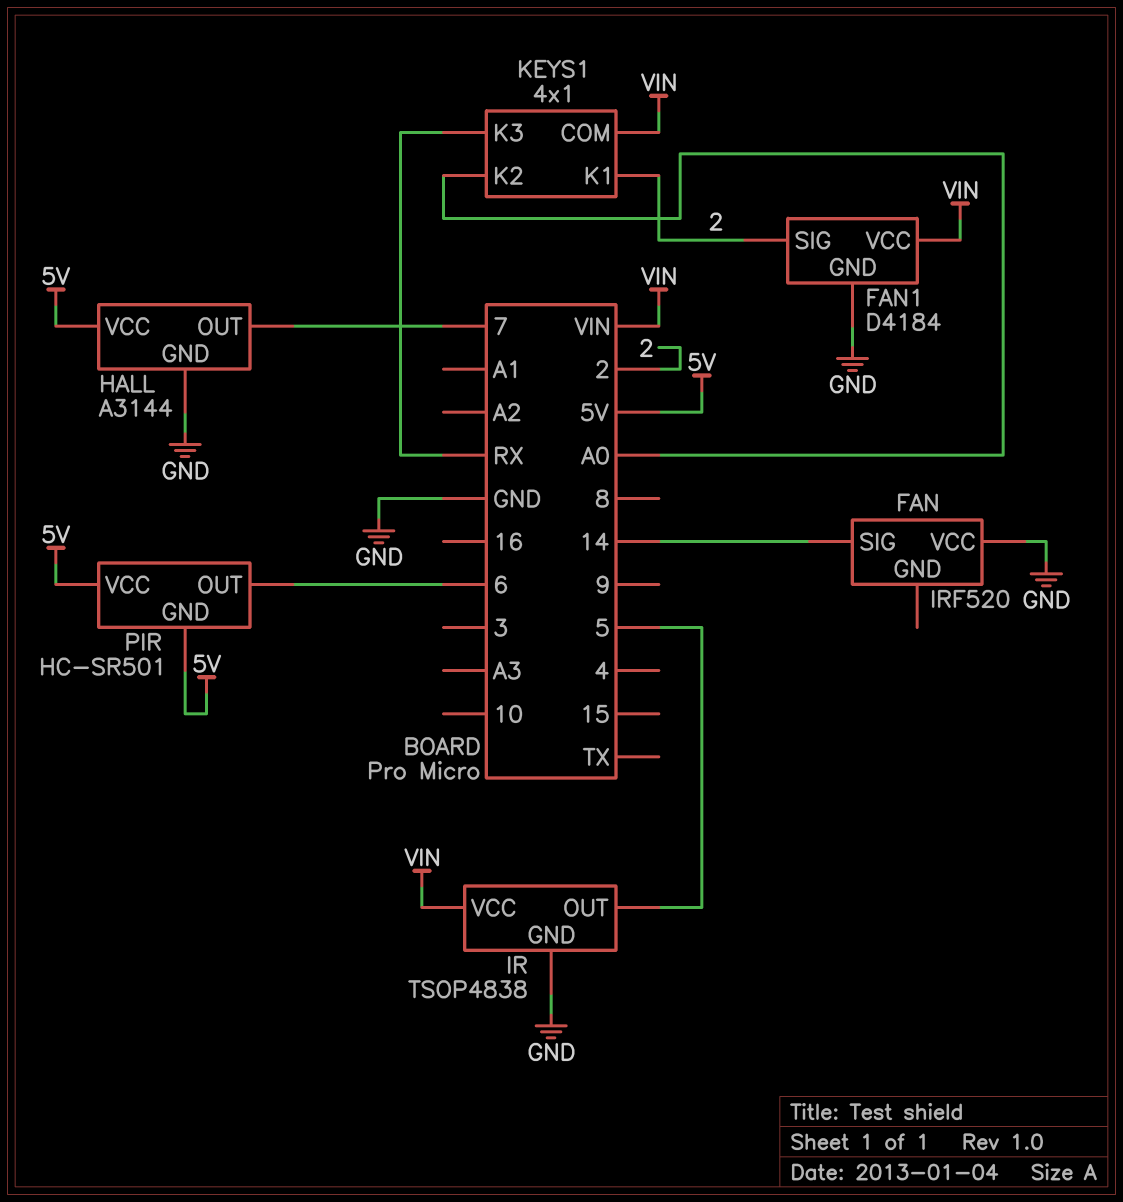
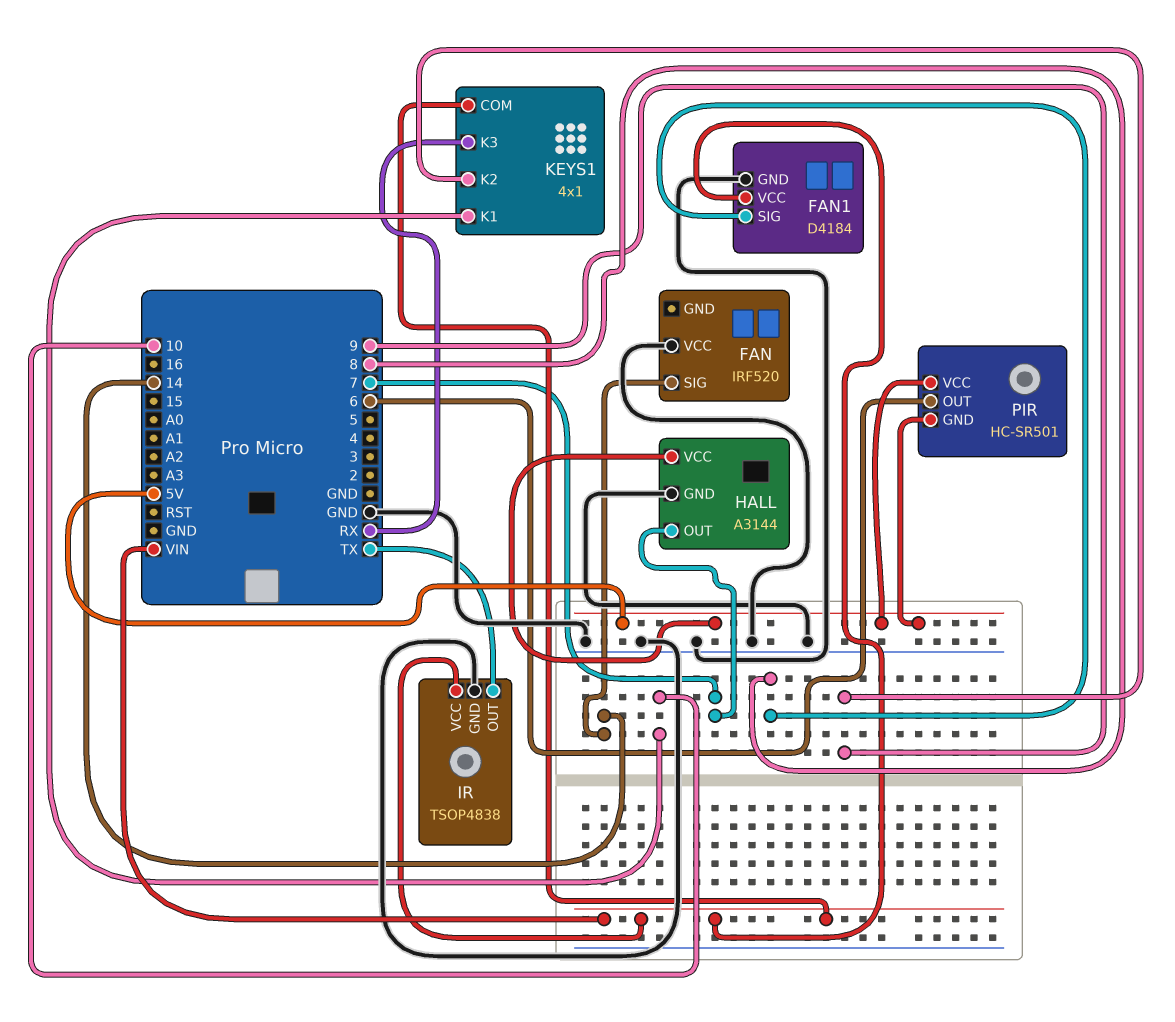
FAN1 pin SIG: 2 -> 8
IR pin OUT: 5 -> TX
KEYS1 pin K1: 2 -> 10
KEYS1 pin K2: A0 -> 9

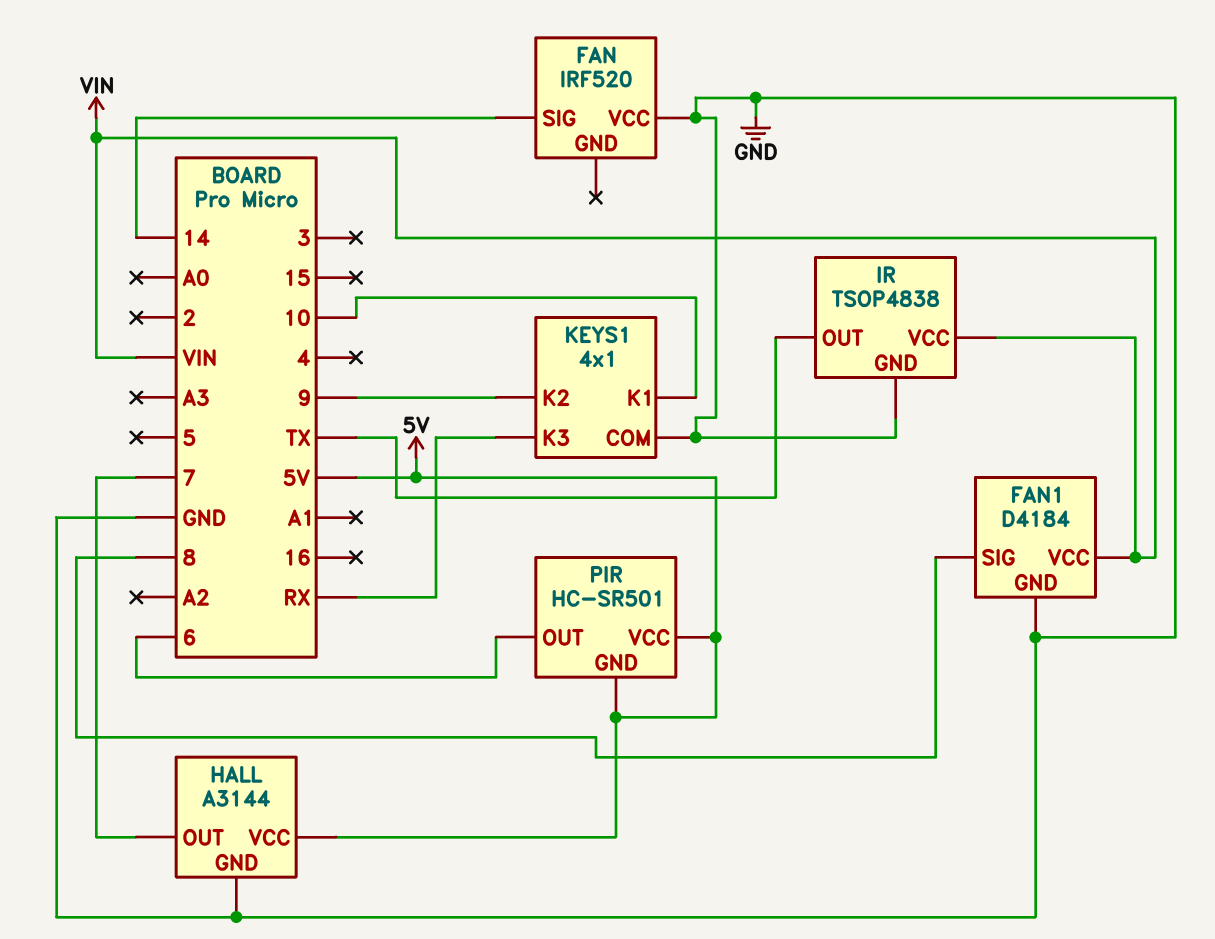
KEYS1 pin COM: VIN -> GND

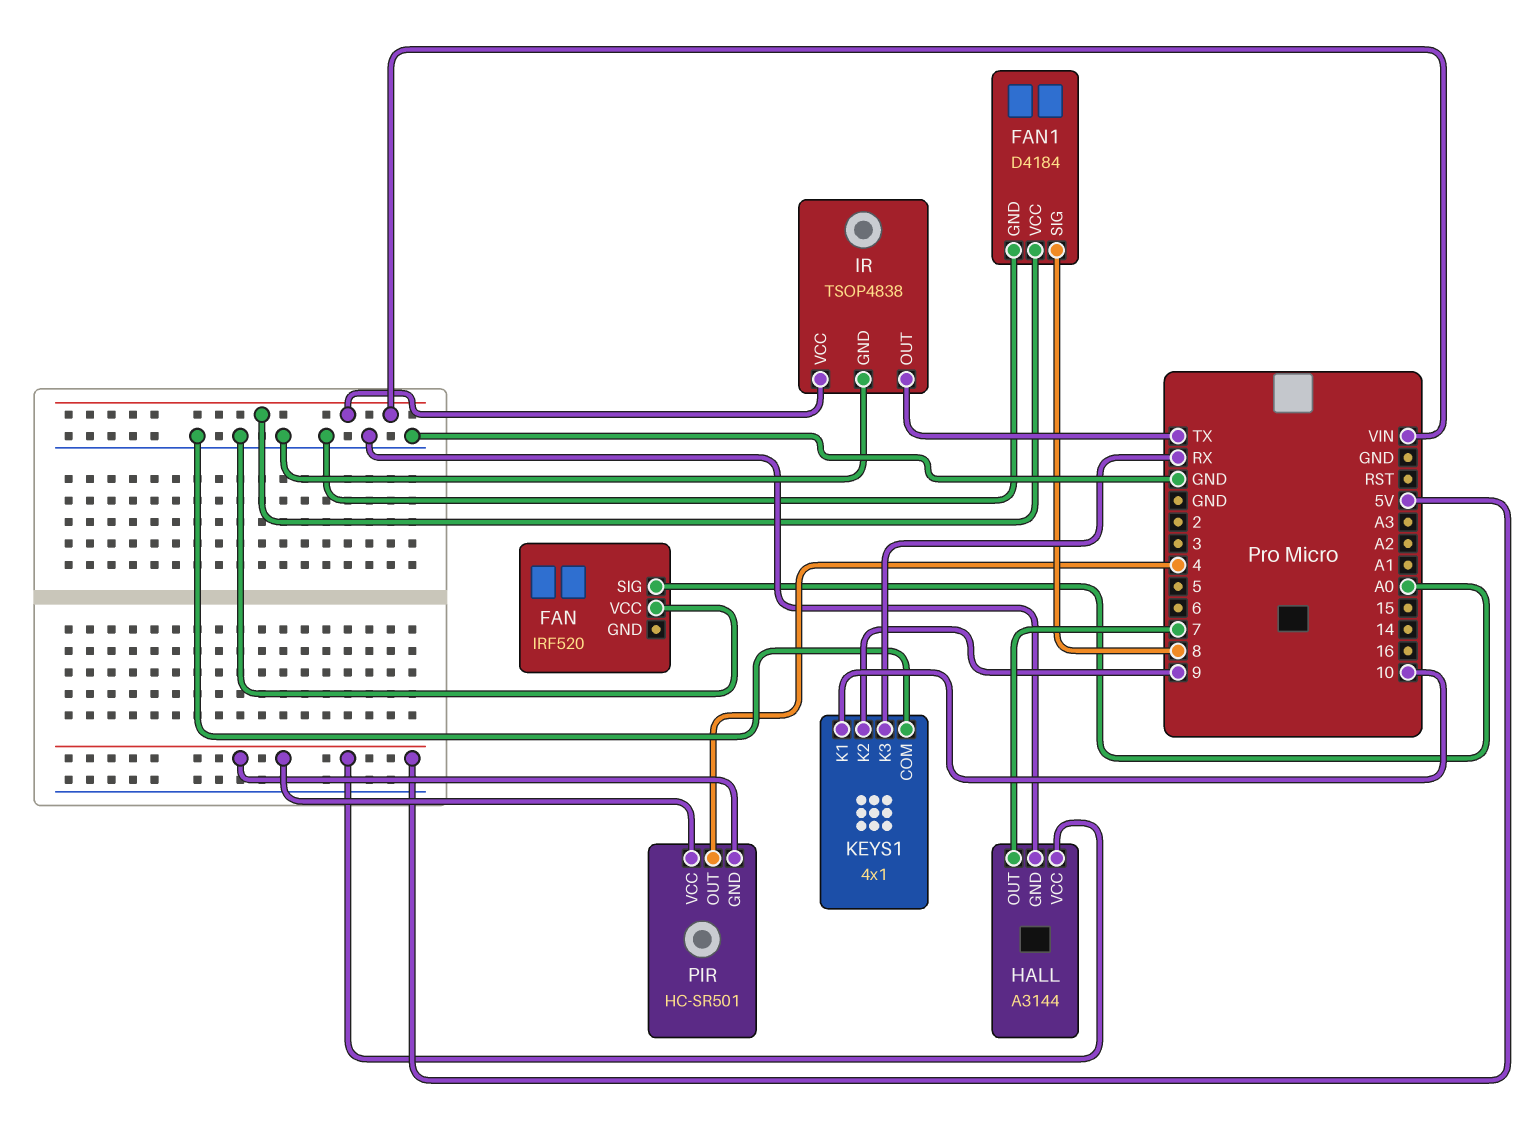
FAN pin SIG: 14 -> A0
PIR pin OUT: 6 -> 4

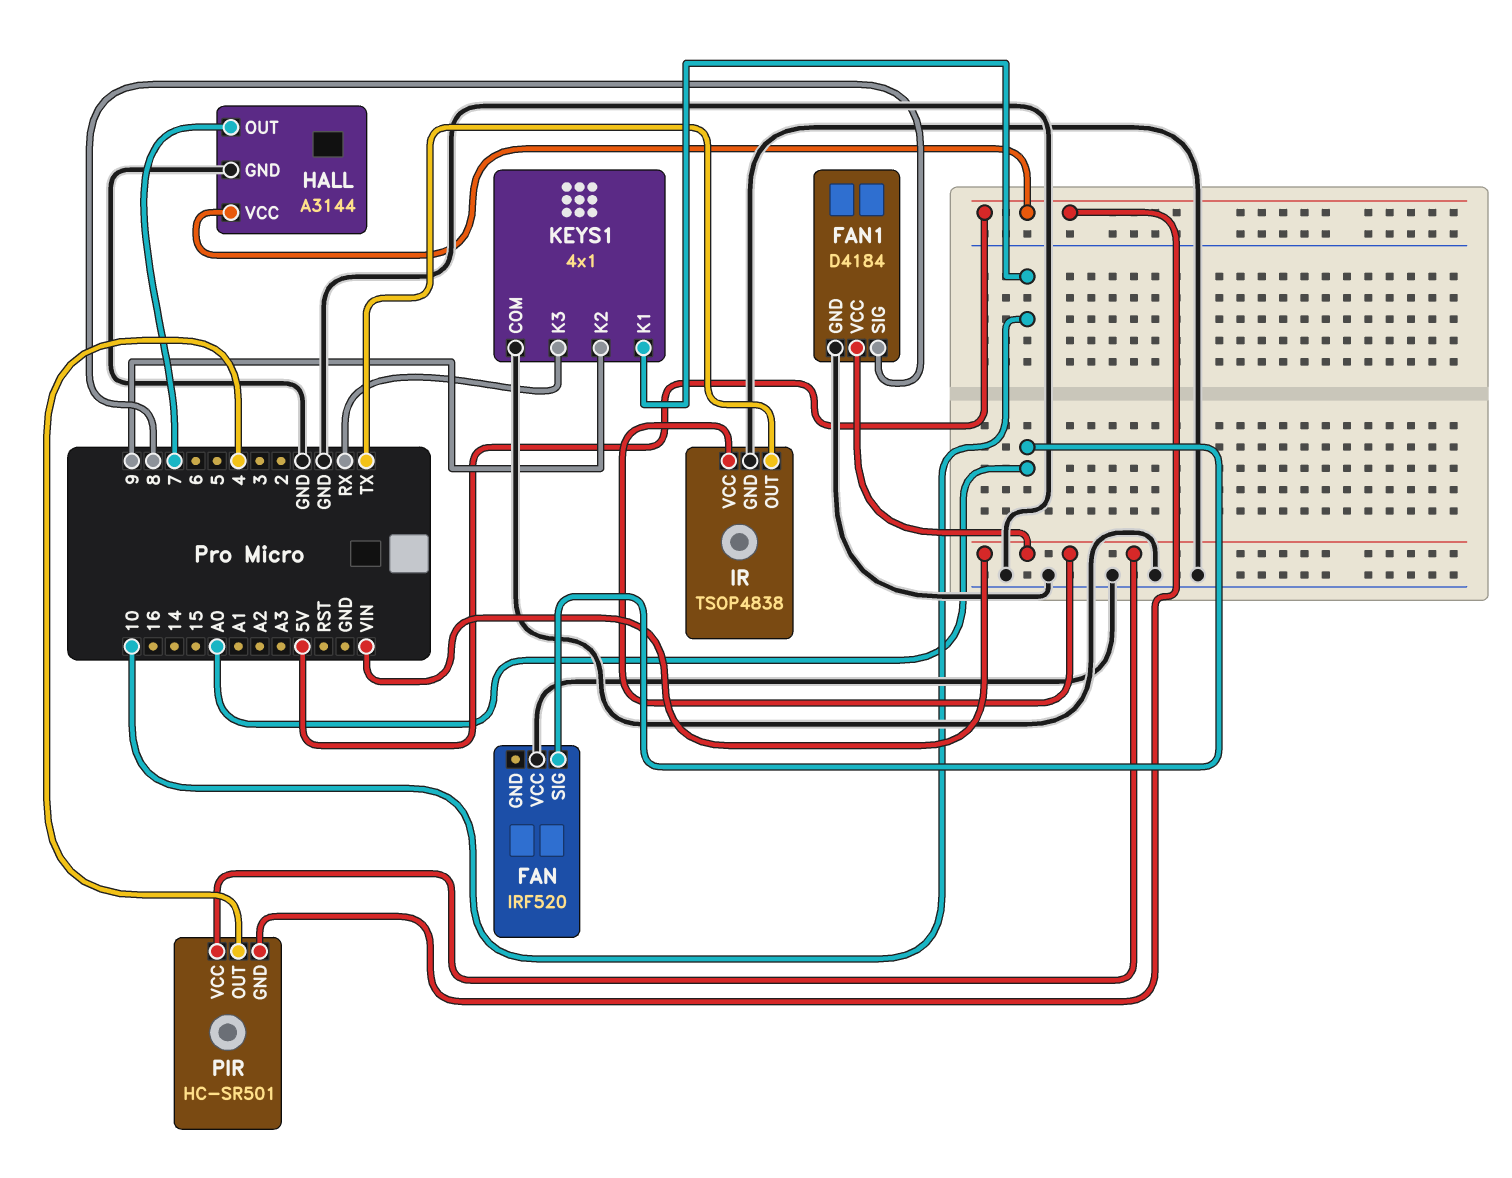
PIR pin VCC: 5V -> VIN

